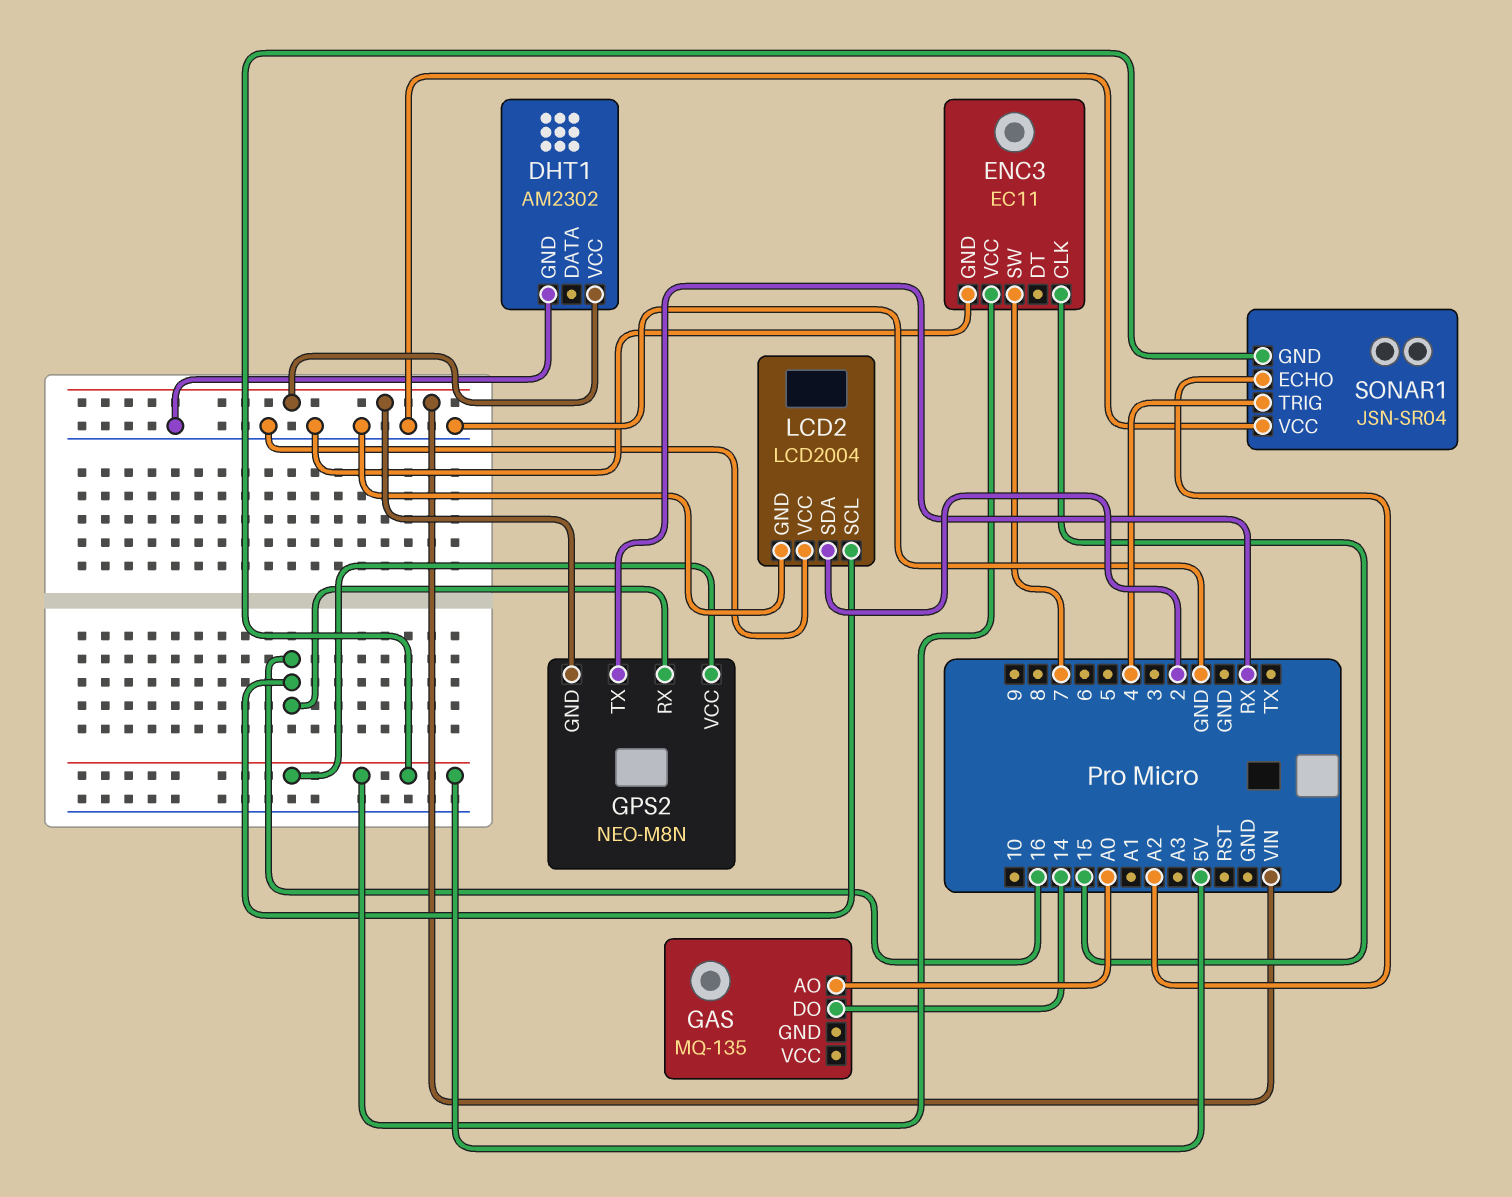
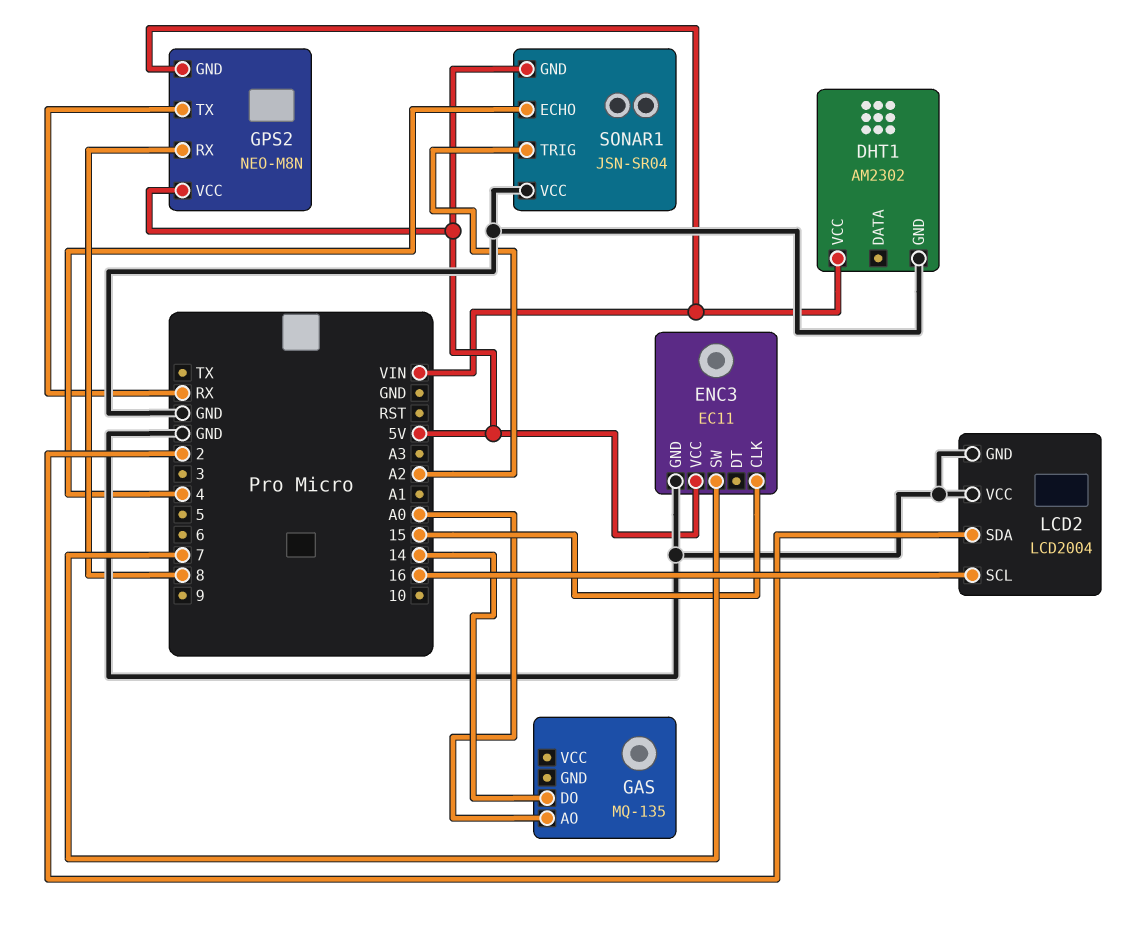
GPS2 pin RX: 16 -> 8
SONAR1 pin ECHO: A2 -> 4
SONAR1 pin TRIG: 4 -> A2

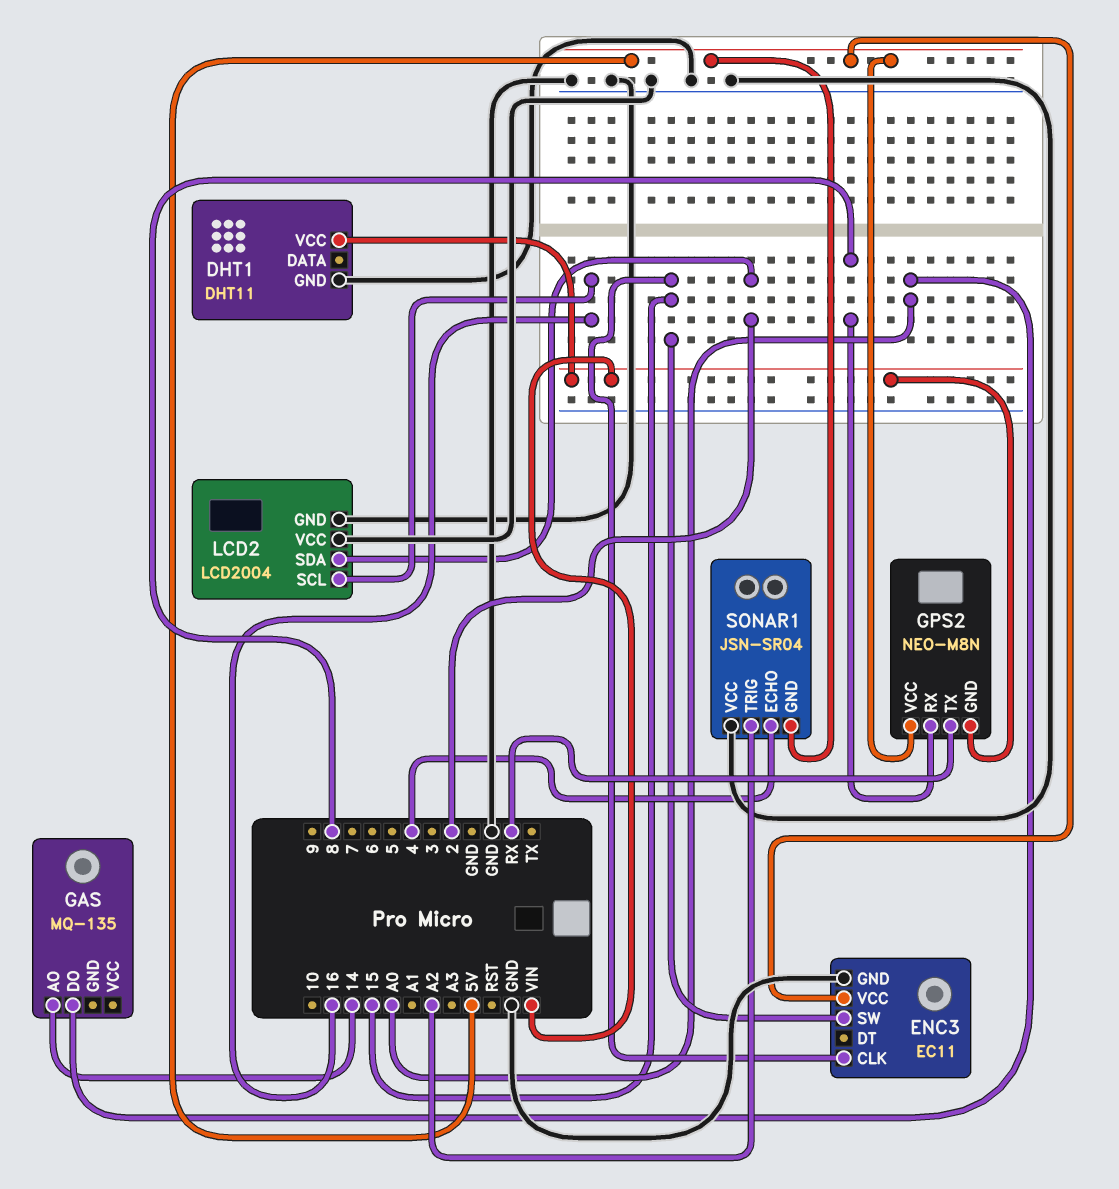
DHT1: AM2302 -> DHT11
ENC3 pin SW: 7 -> 15
GAS pin AO: A0 -> 14
GAS pin DO: 14 -> A0

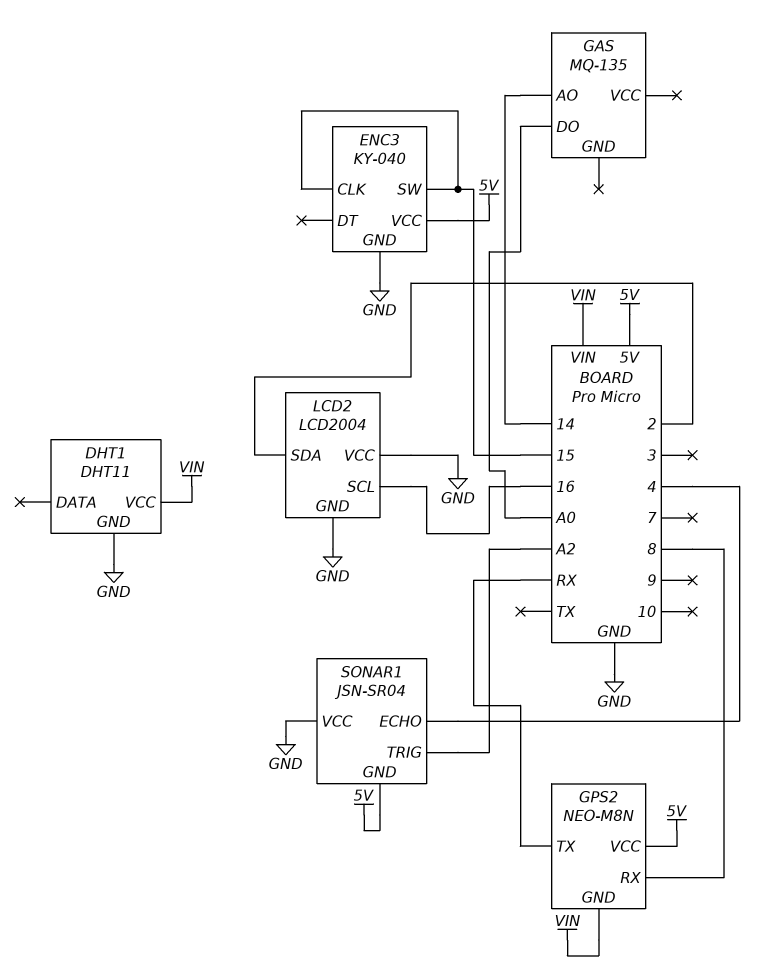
ENC3: EC11 -> KY-040

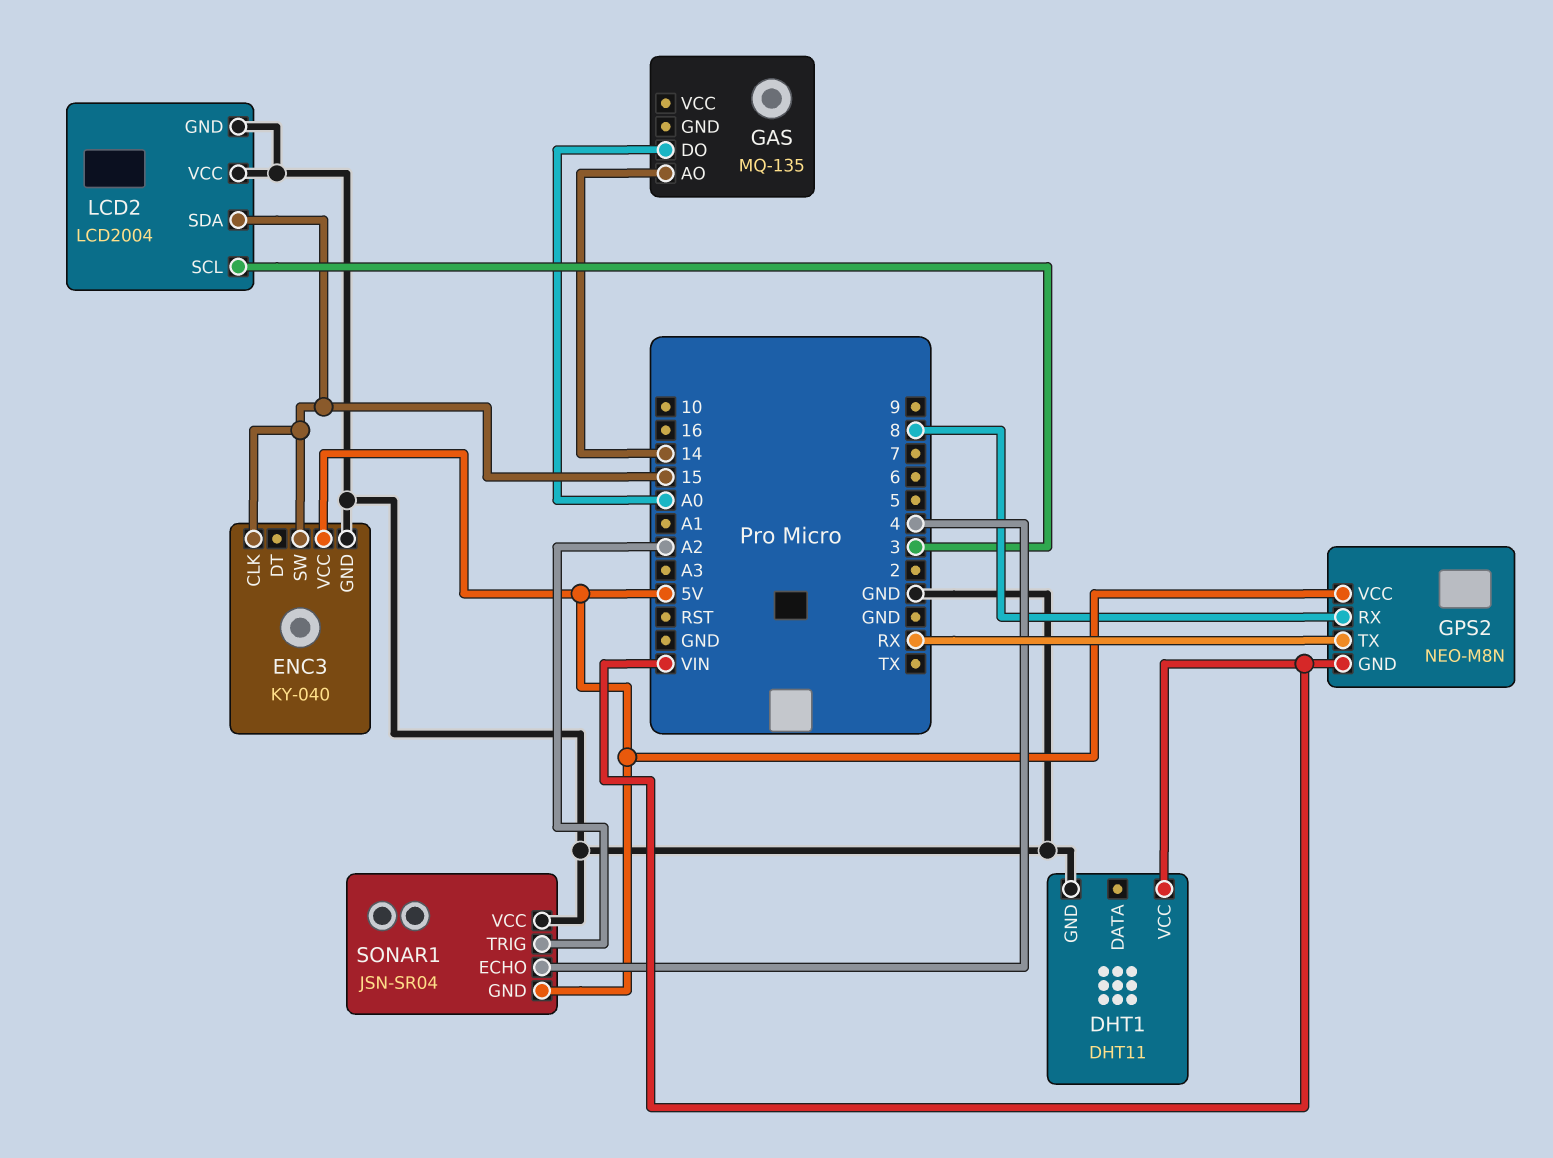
LCD2 pin SCL: 16 -> 3
LCD2 pin SDA: 2 -> 15

